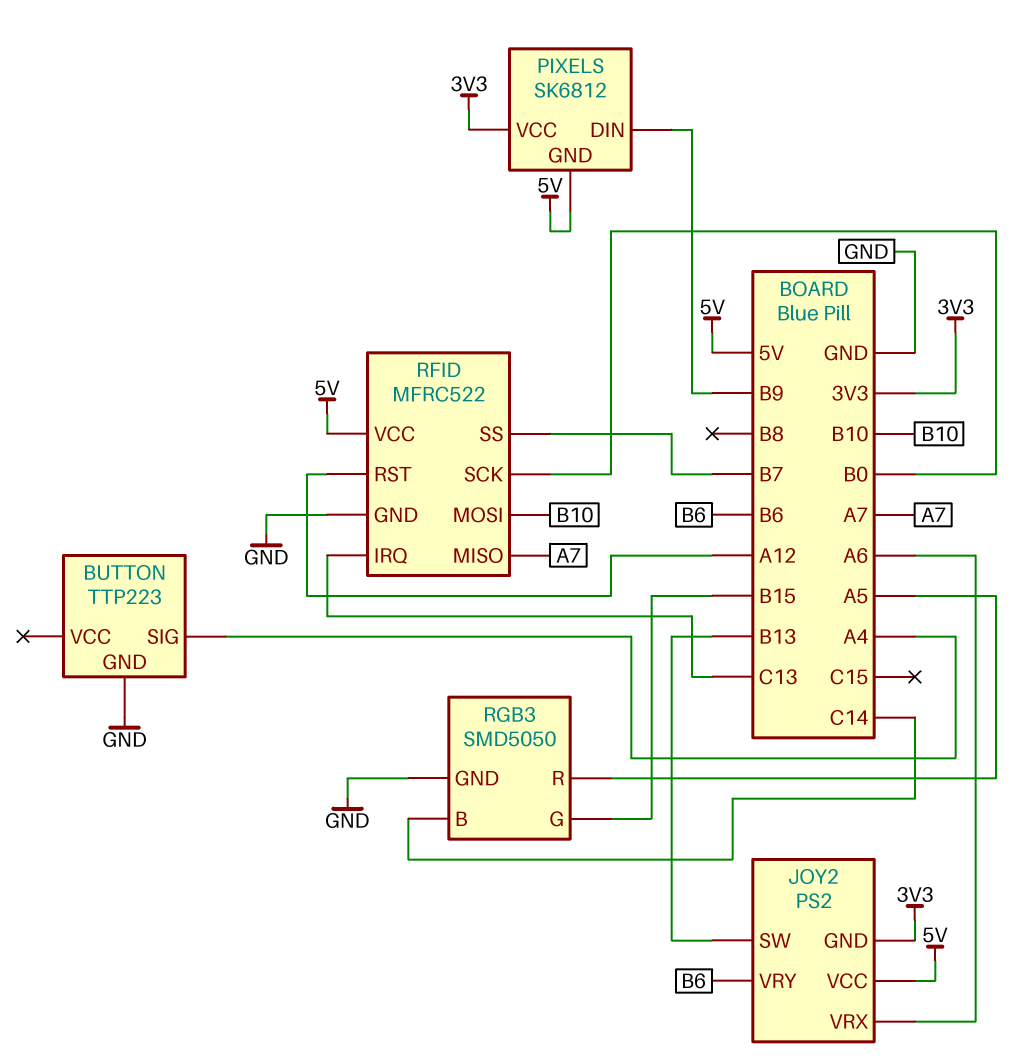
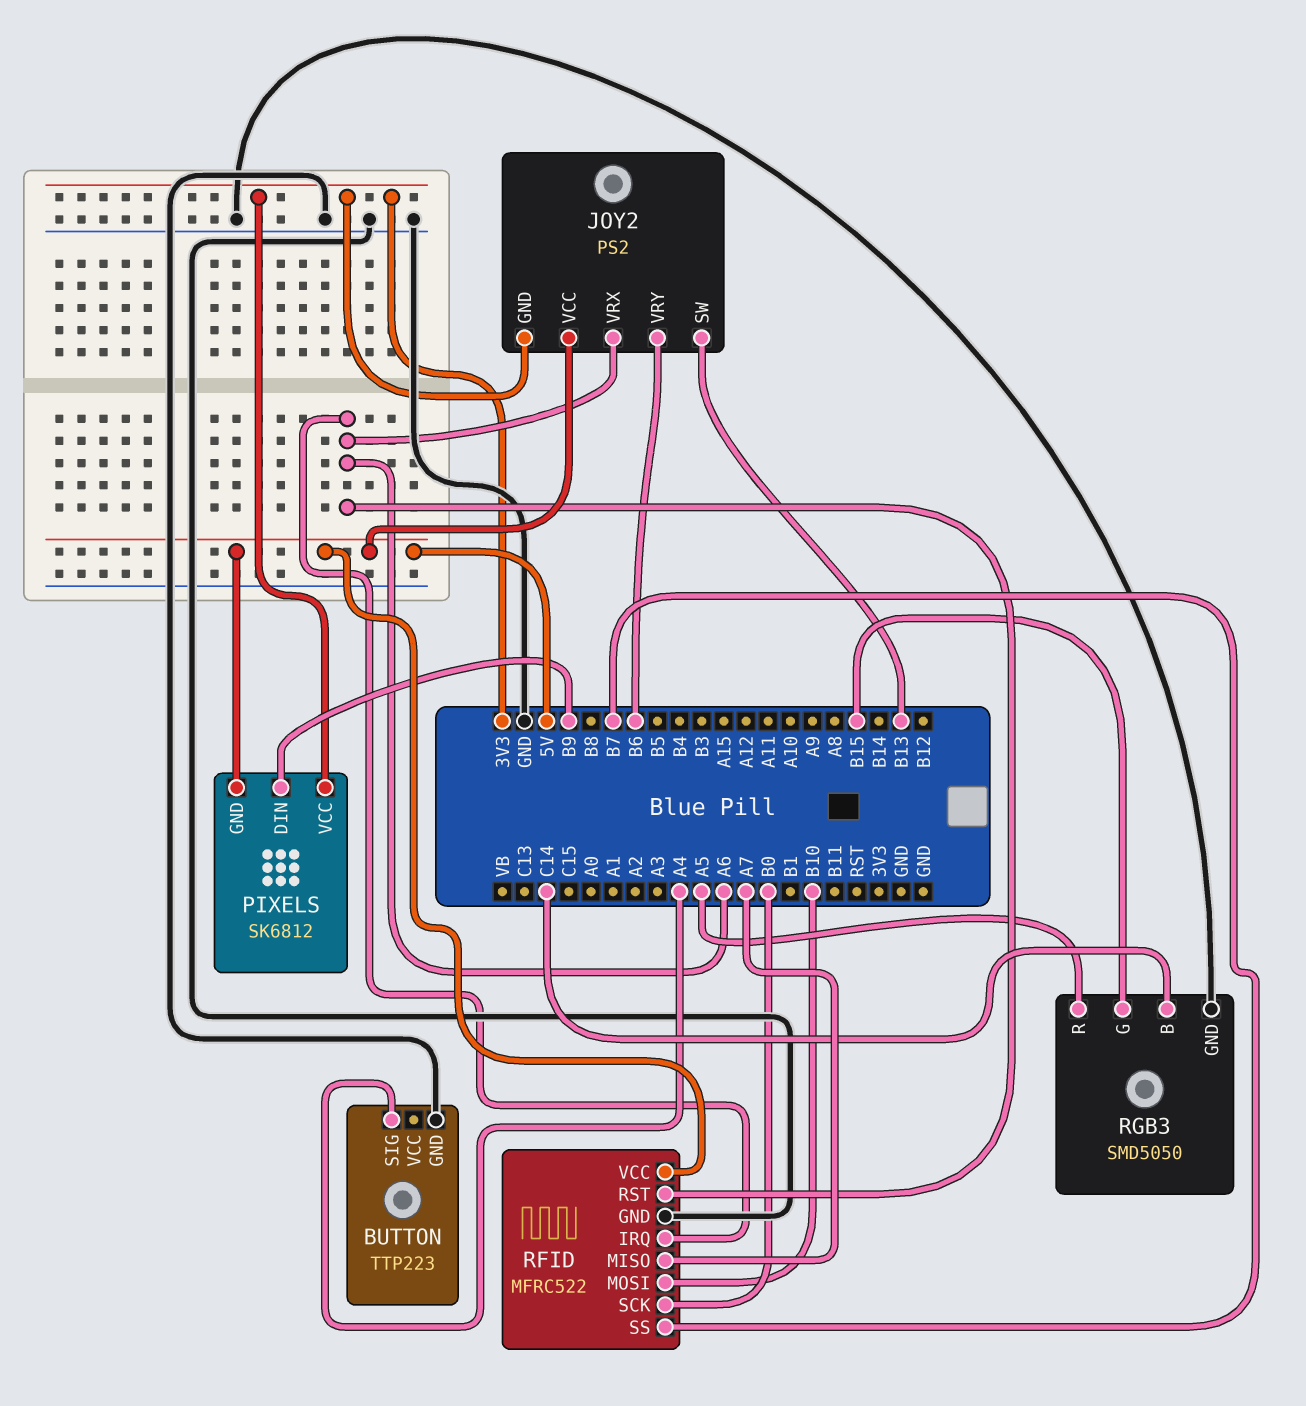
RFID pin IRQ: C13 -> A6
RFID pin RST: A12 -> A6

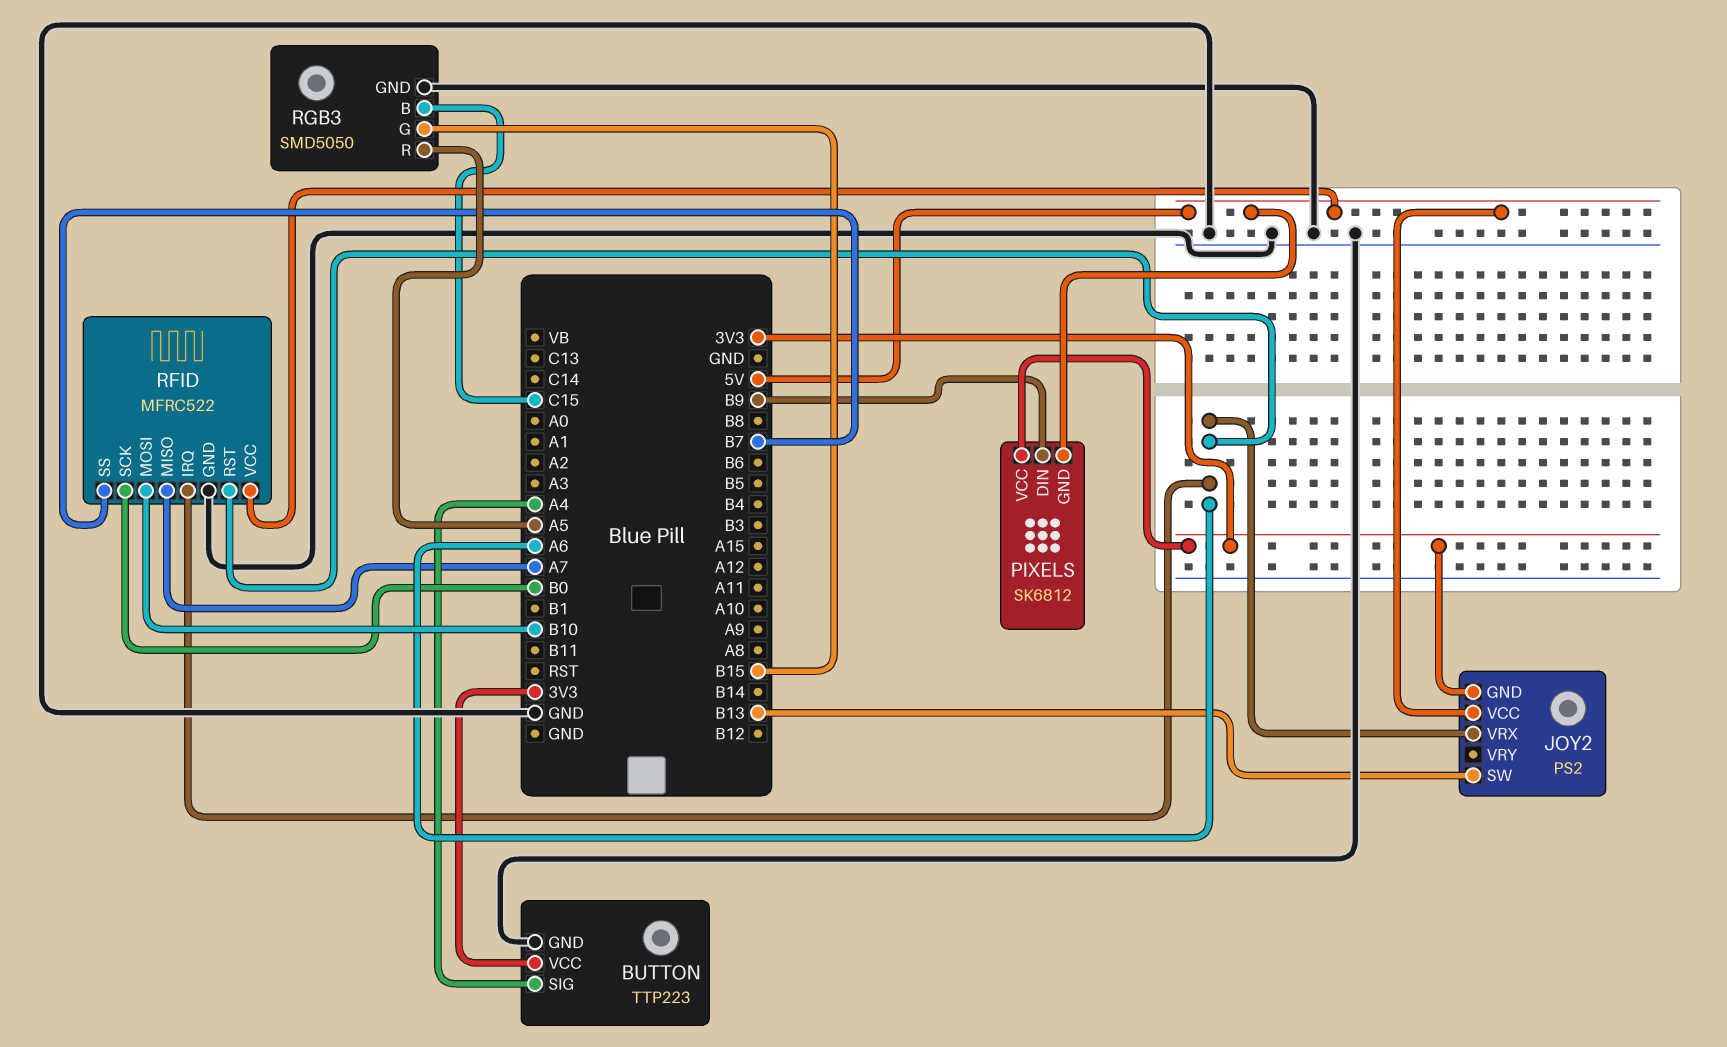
BUTTON pin VCC: none -> 3V3
JOY2 pin VRY: B6 -> none
RGB3 pin B: C14 -> C15

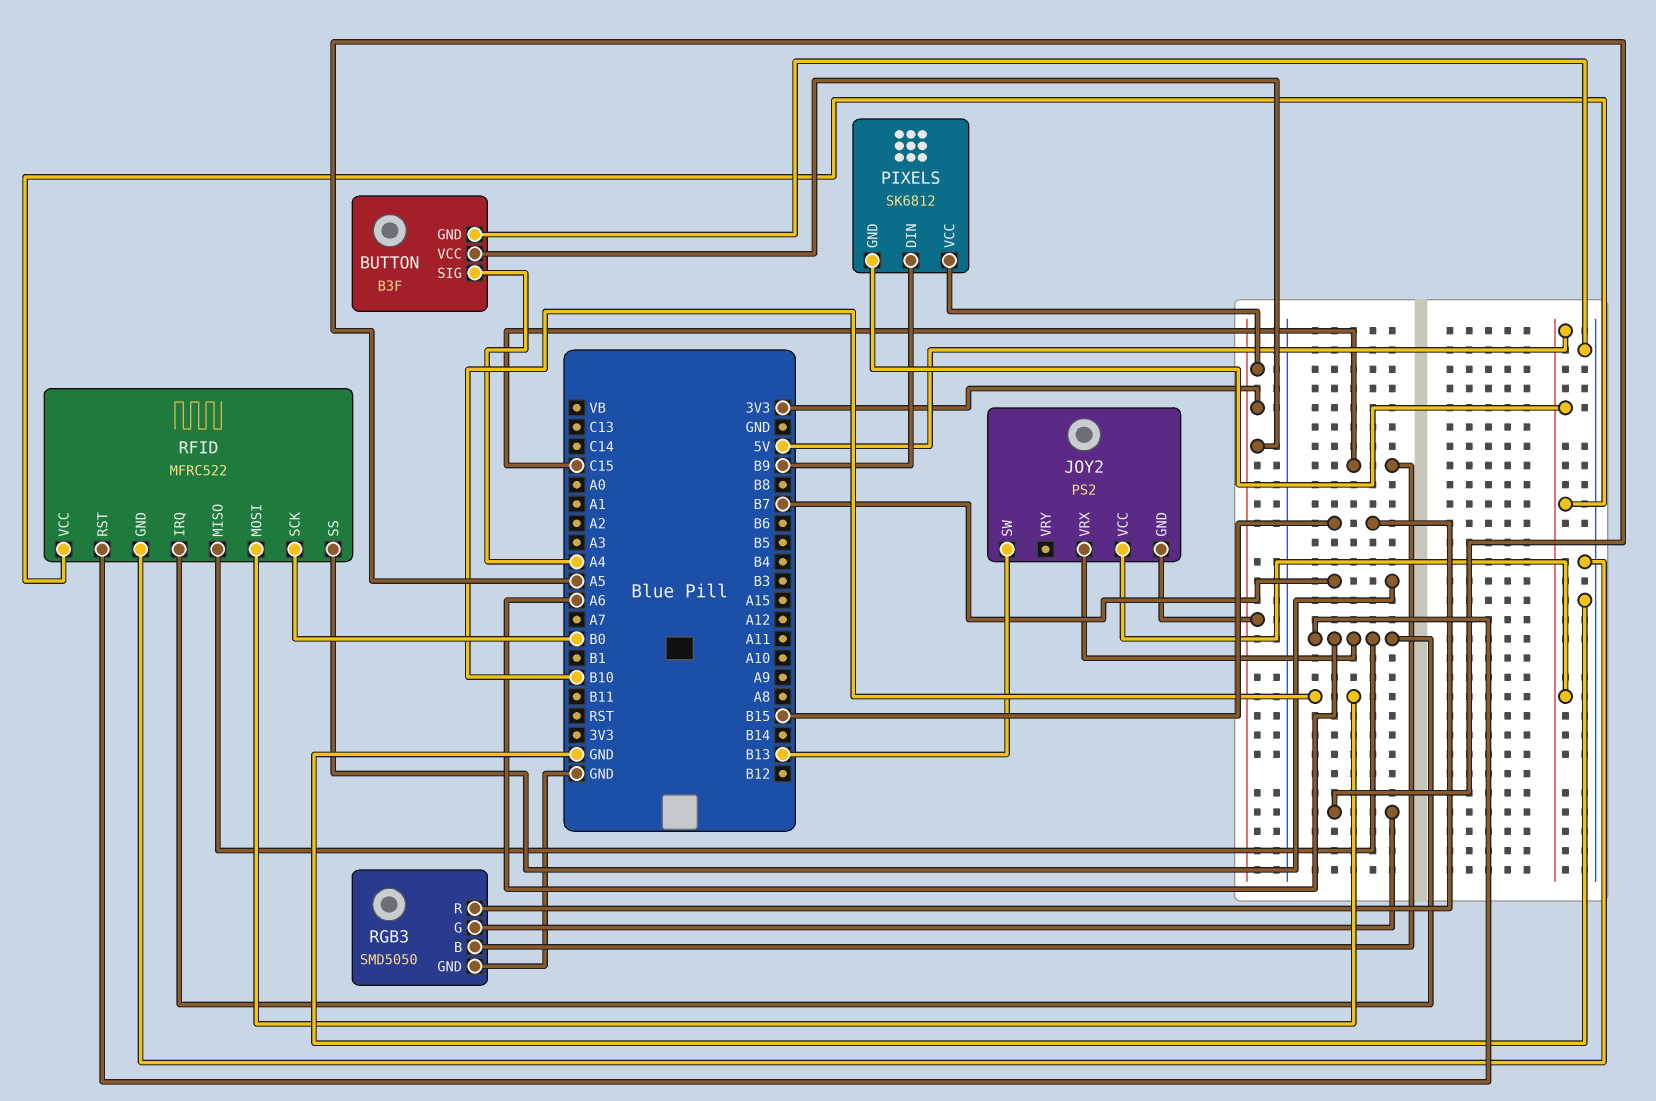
BUTTON: TTP223 -> B3F
RFID pin MISO: A7 -> A6
RGB3 pin G: B15 -> A5
RGB3 pin R: A5 -> B15

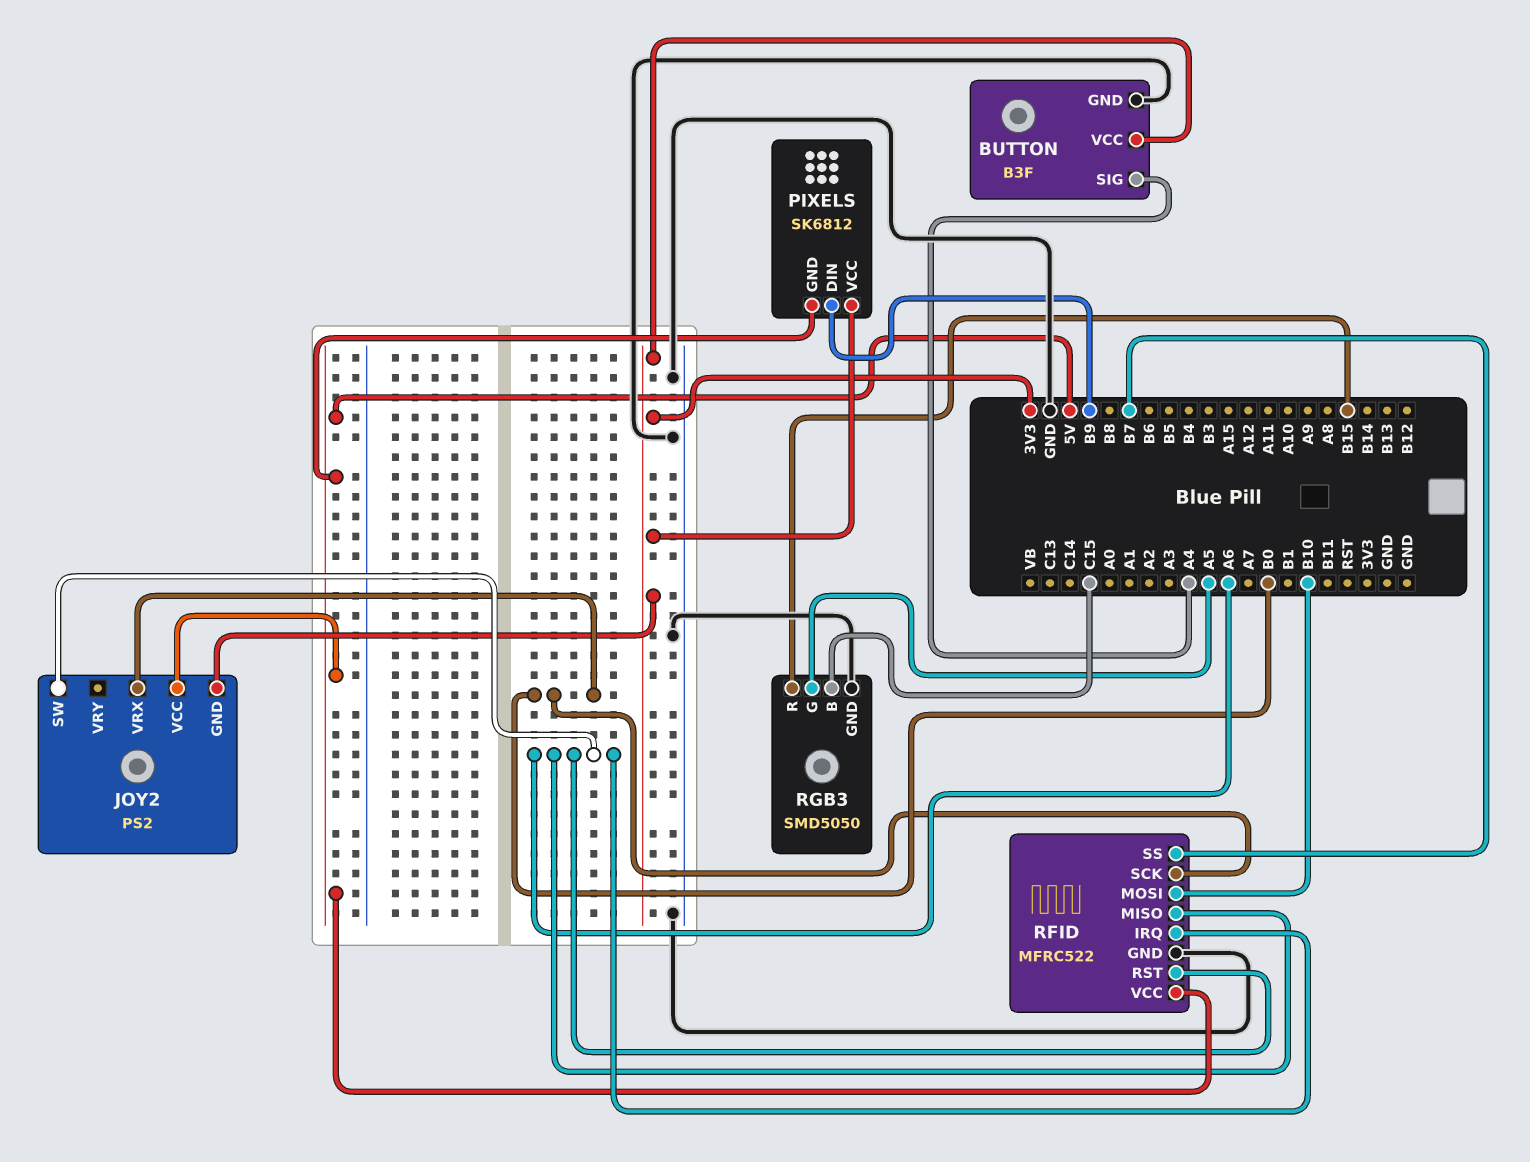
JOY2 pin SW: B13 -> A6
JOY2 pin VRX: A6 -> B0

